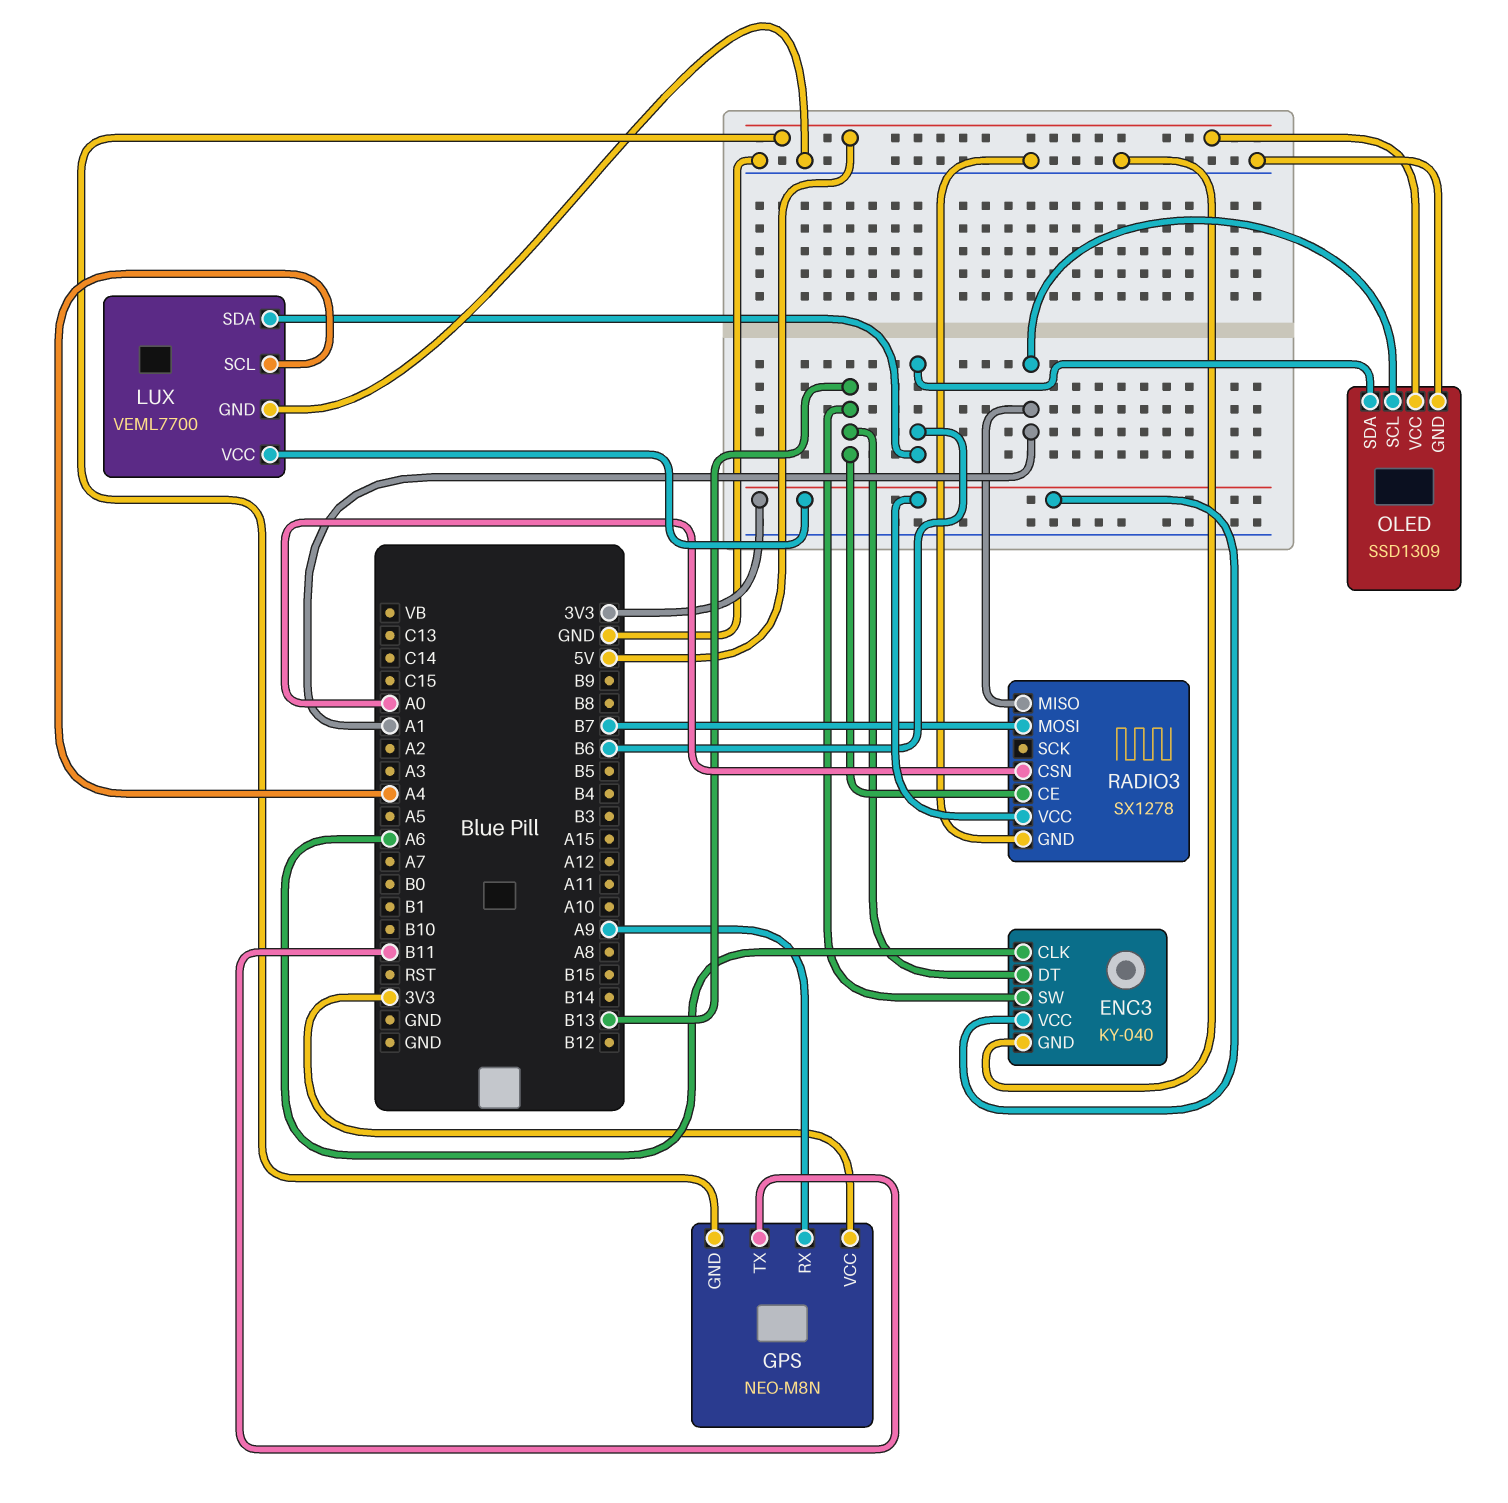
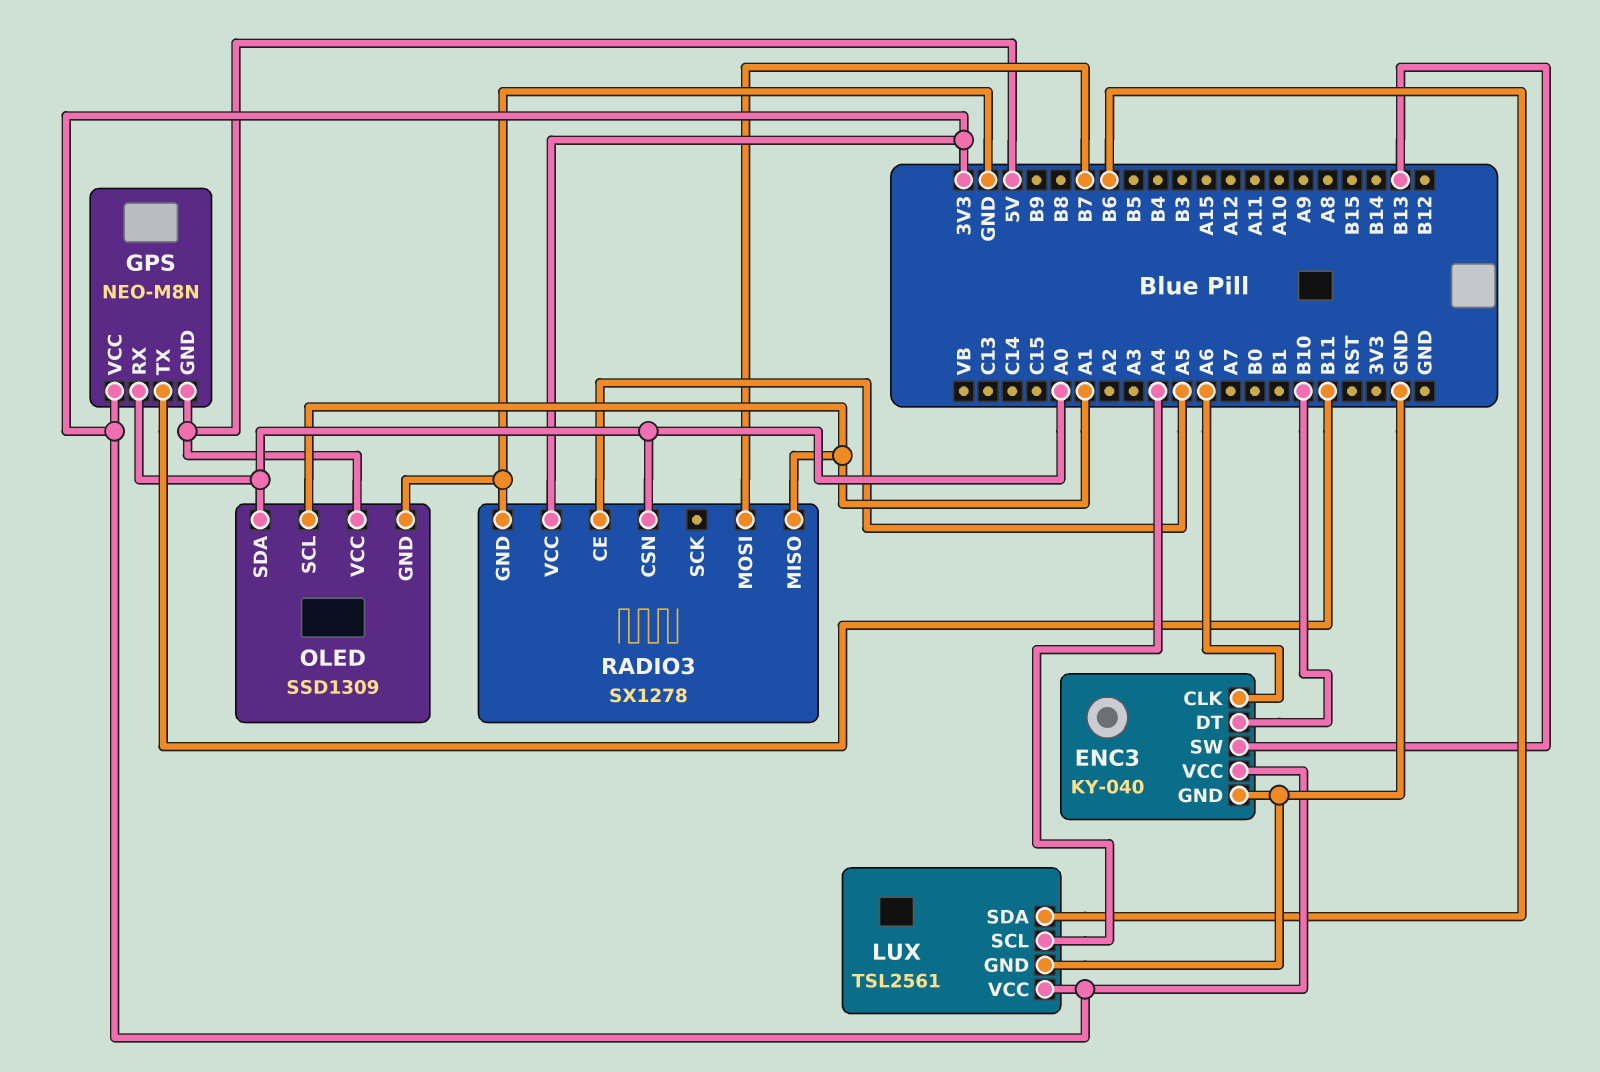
ENC3 pin DT: B13 -> B10
GPS pin RX: A9 -> A0
LUX: VEML7700 -> TSL2561
OLED pin SDA: B6 -> A0
RADIO3 pin CE: B13 -> A5

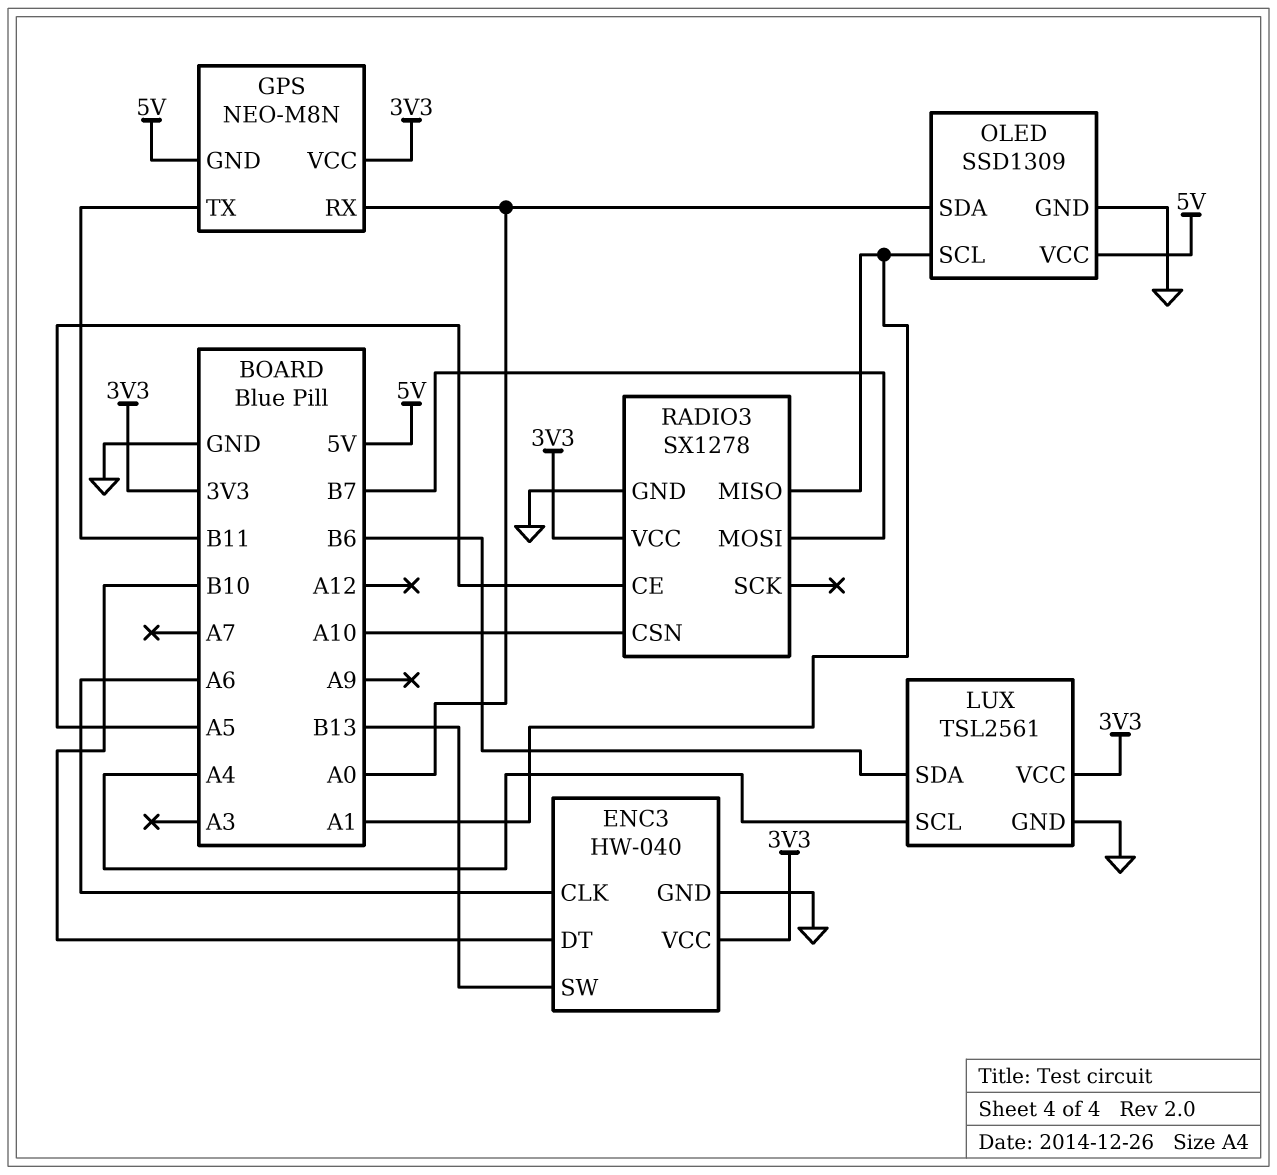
ENC3: KY-040 -> HW-040
RADIO3 pin CSN: A0 -> A10

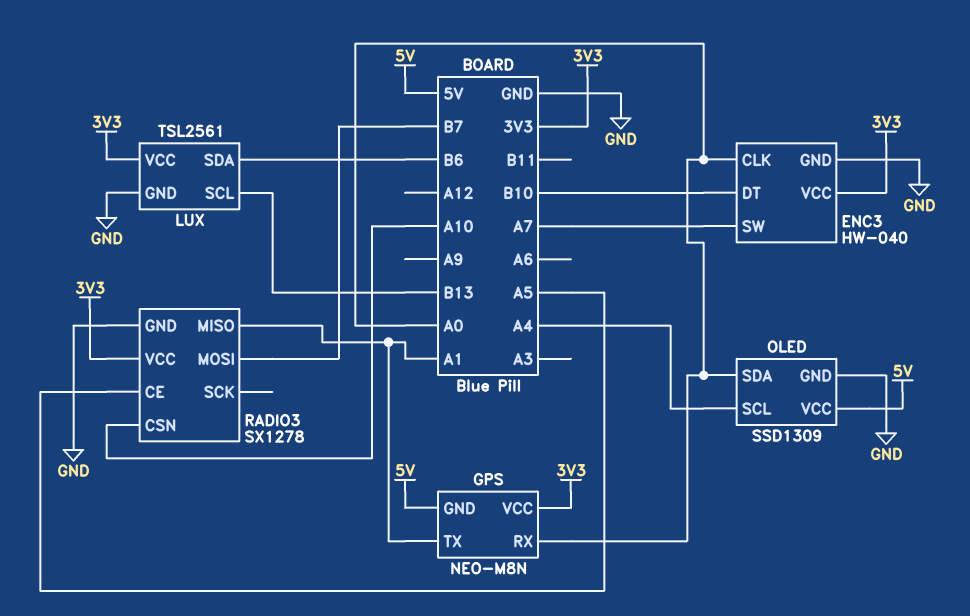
ENC3 pin CLK: A6 -> A0
ENC3 pin SW: B13 -> A7
GPS pin TX: B11 -> A1
LUX pin SCL: A4 -> B13
OLED pin SCL: A1 -> A4

